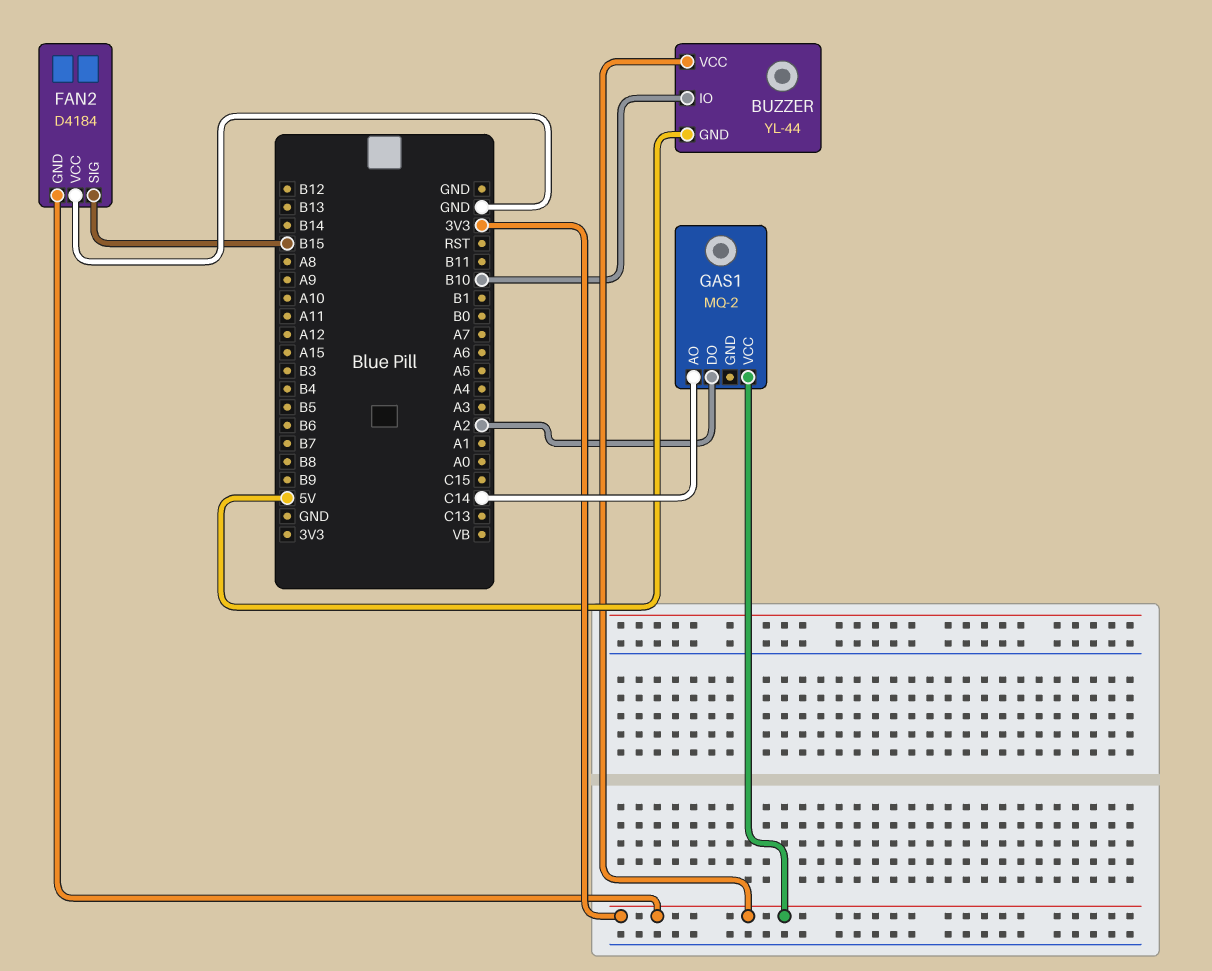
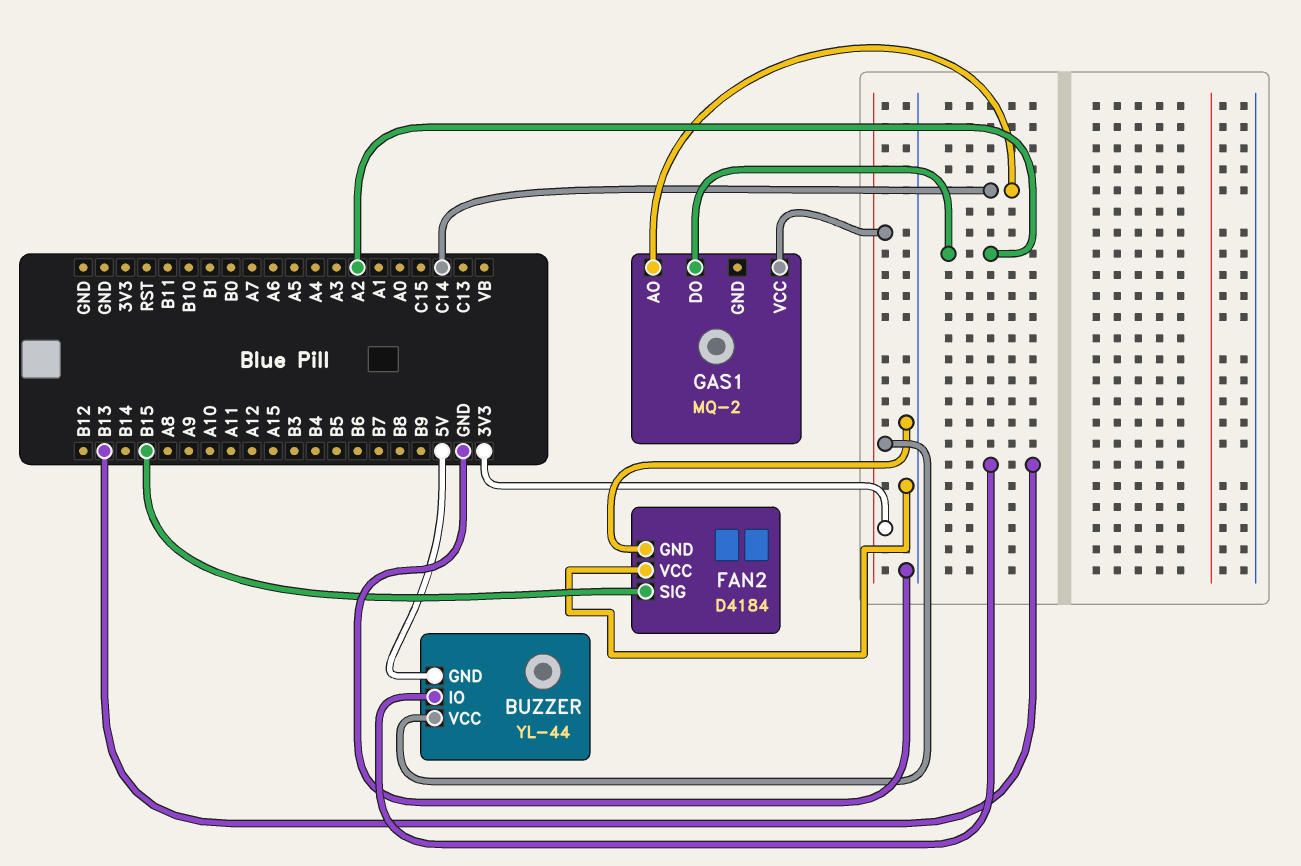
BUZZER pin IO: B10 -> B13
FAN2 pin GND: 3V3 -> GND

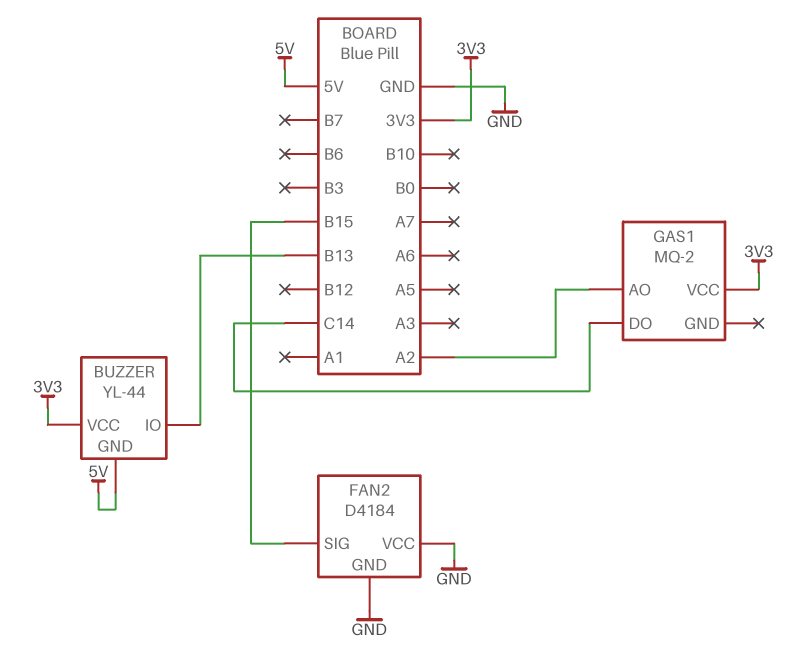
GAS1 pin AO: C14 -> A2
GAS1 pin DO: A2 -> C14

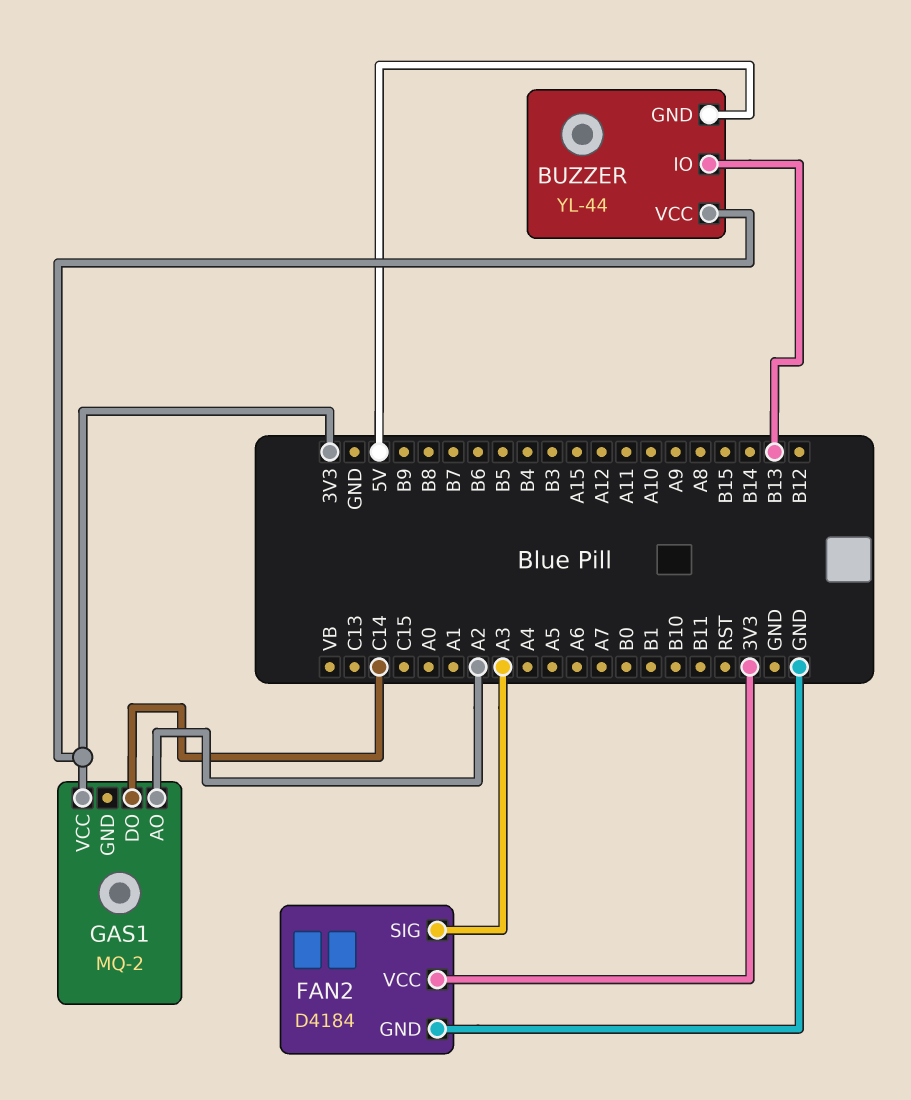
FAN2 pin SIG: B15 -> A3
FAN2 pin VCC: GND -> 3V3

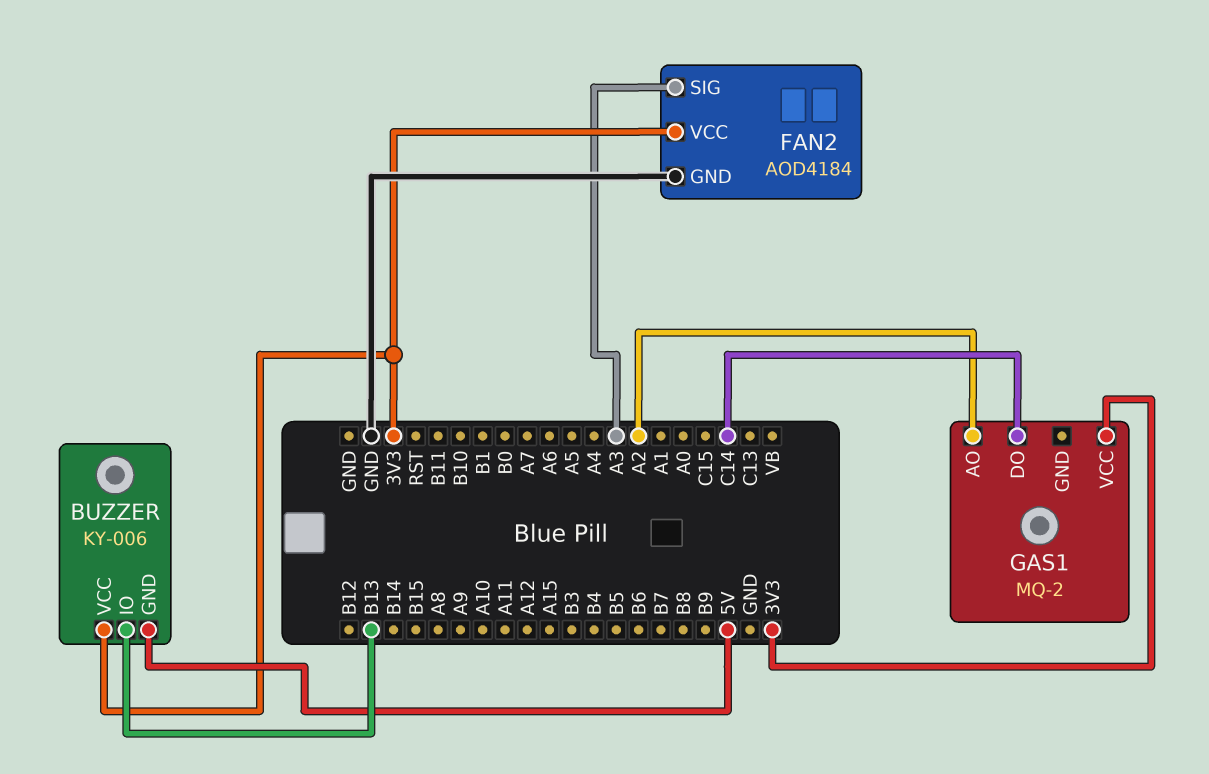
BUZZER: YL-44 -> KY-006
FAN2: D4184 -> AOD4184

